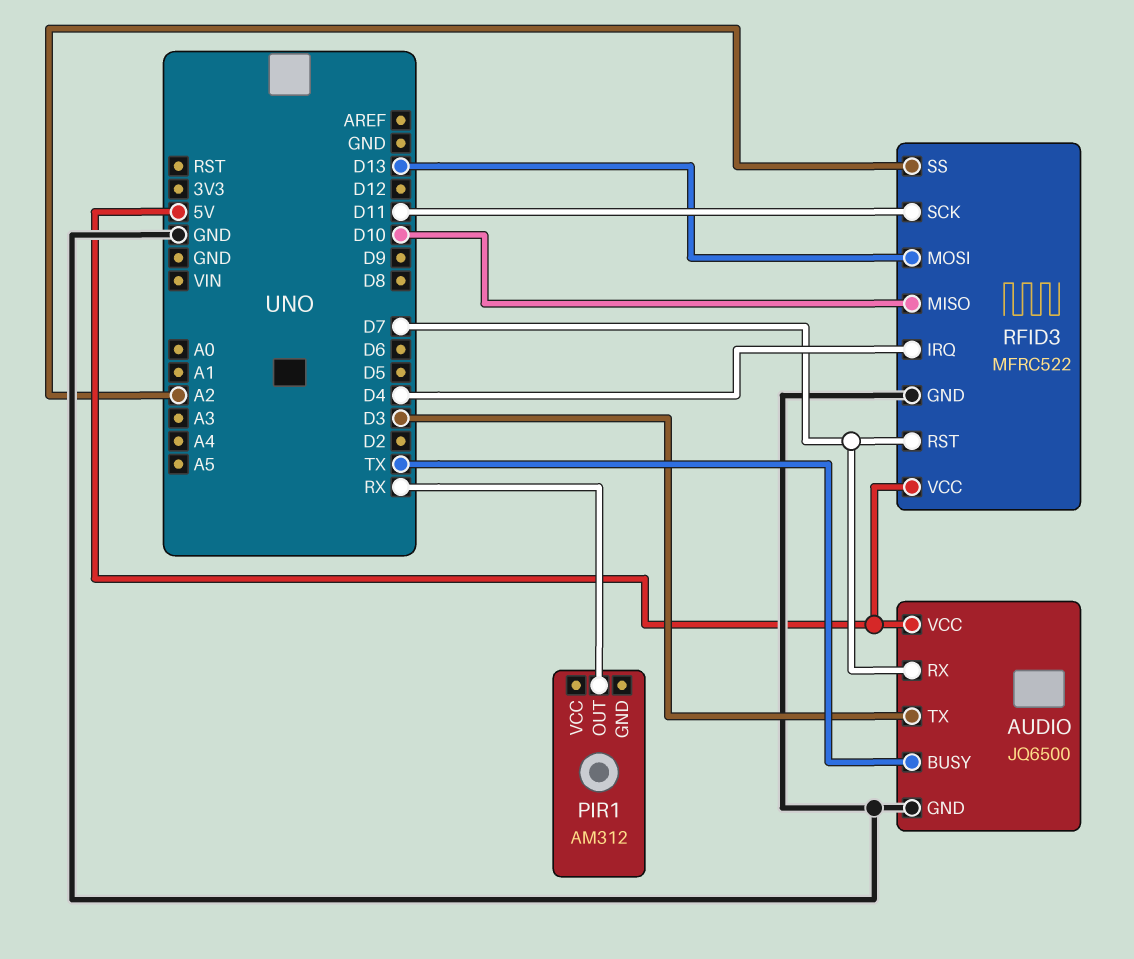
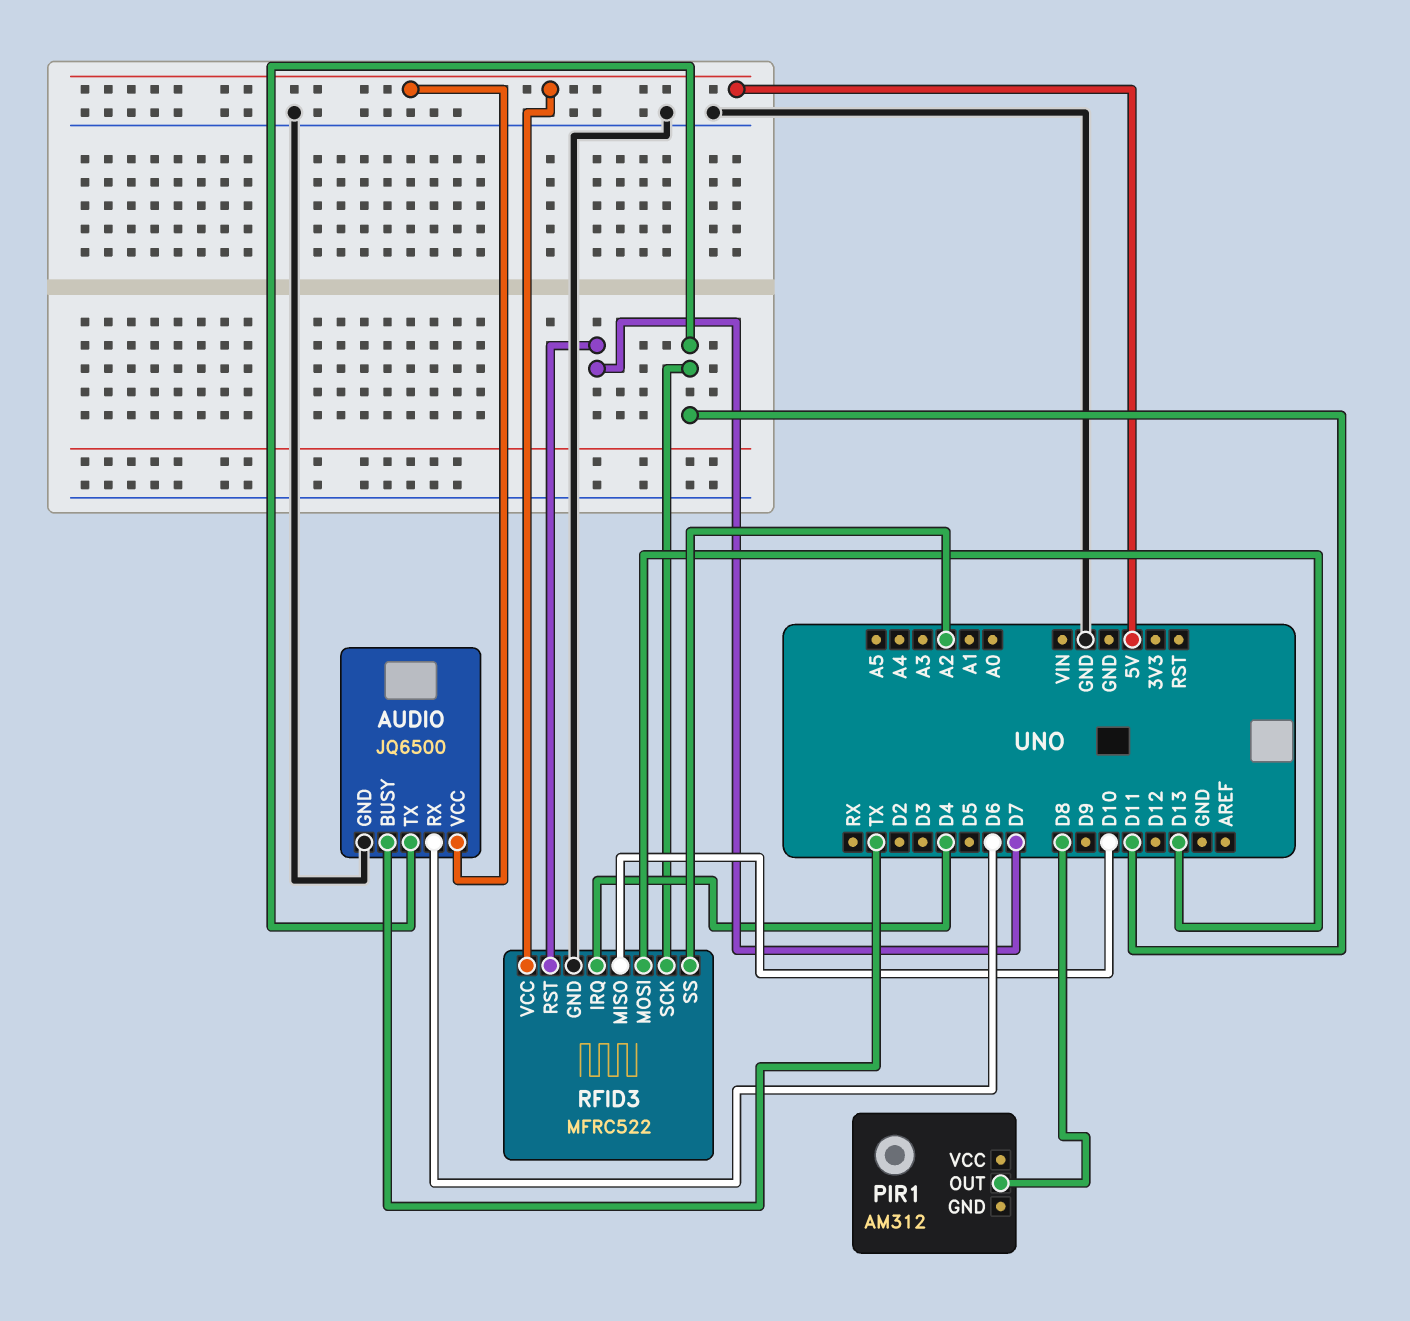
AUDIO pin RX: D7 -> D6
AUDIO pin TX: D3 -> D11
PIR1 pin OUT: RX -> D8

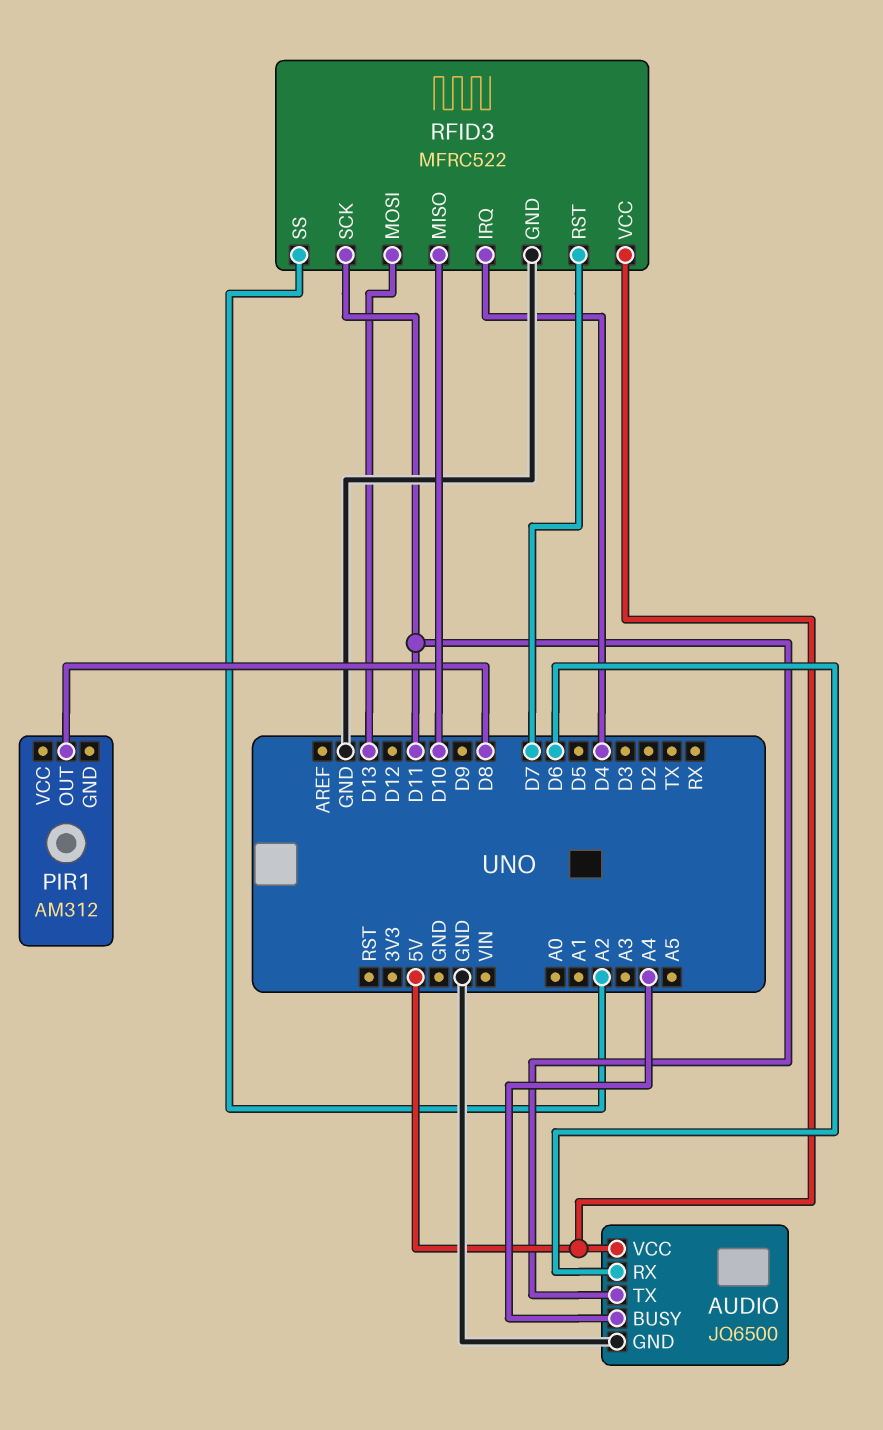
AUDIO pin BUSY: TX -> A4

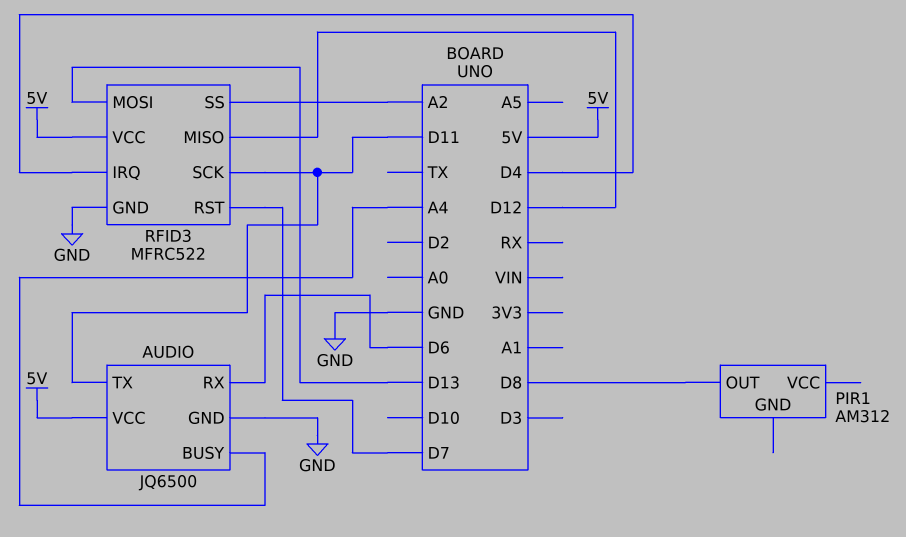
RFID3 pin MISO: D10 -> D12

